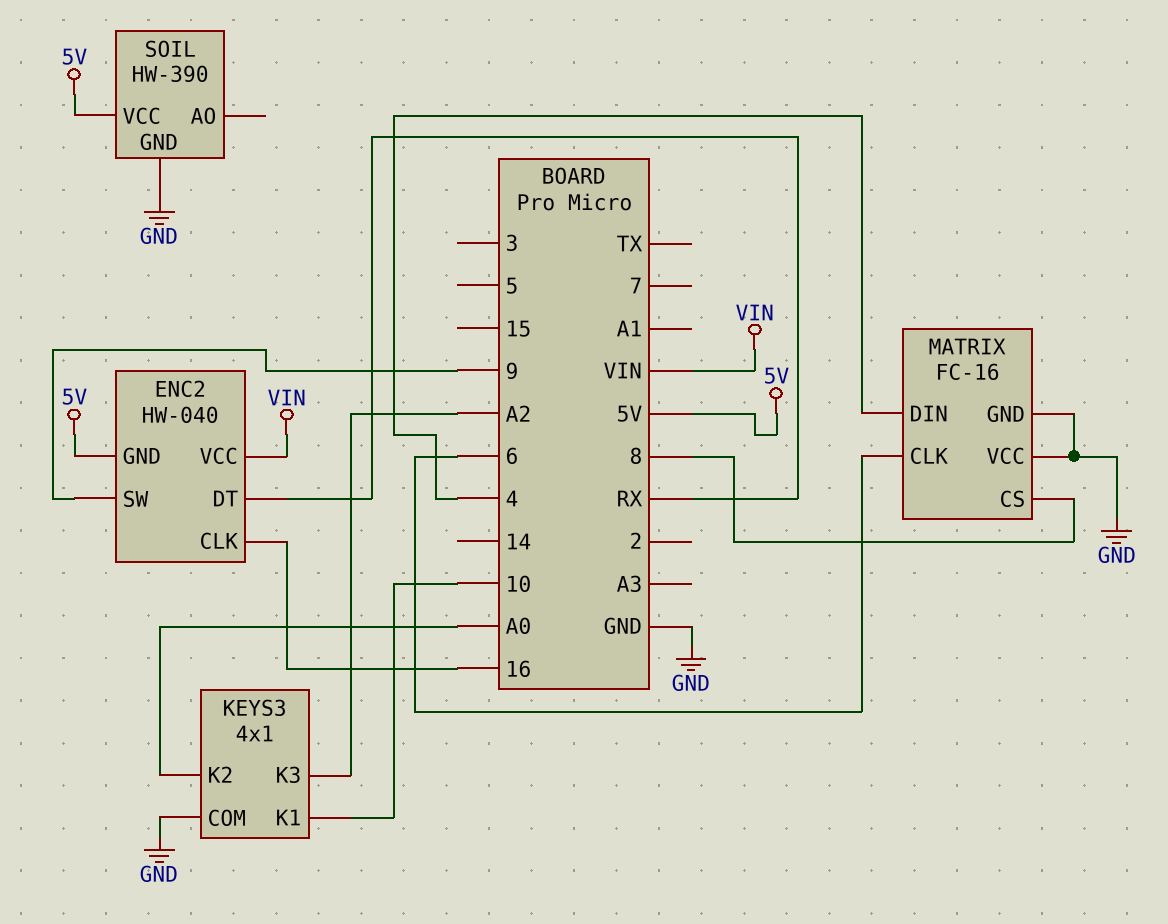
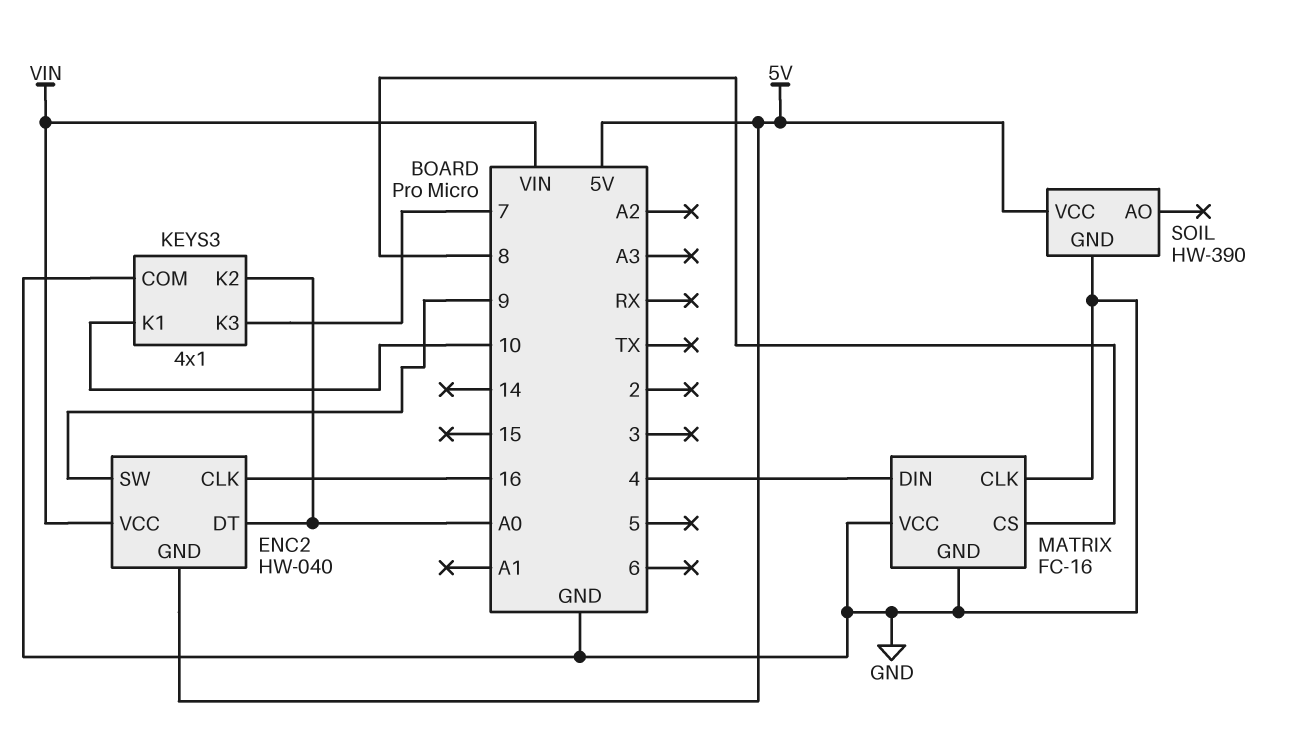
ENC2 pin DT: RX -> A0
KEYS3 pin K3: A2 -> 7
MATRIX pin CLK: 6 -> GND

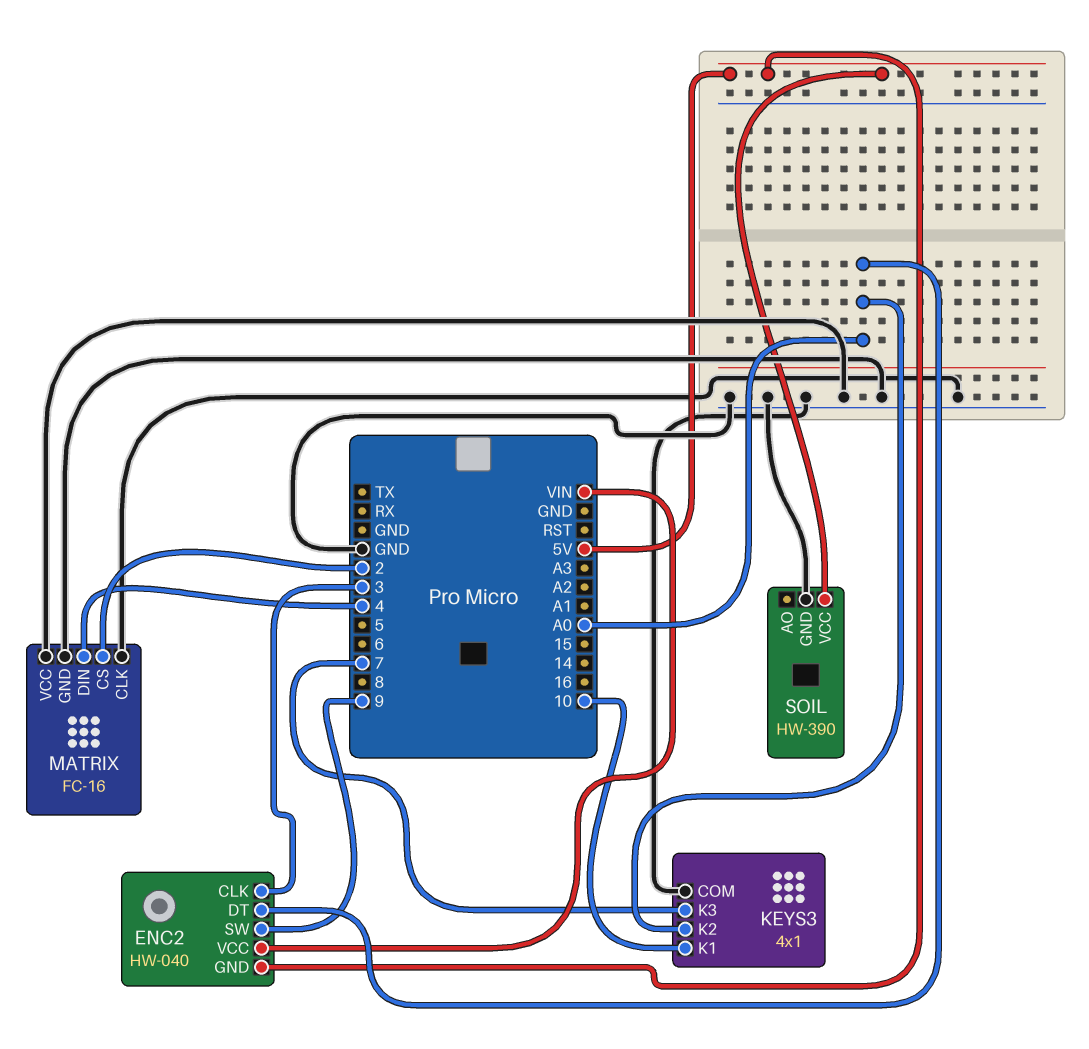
ENC2 pin CLK: 16 -> 3
MATRIX pin CS: 8 -> 2

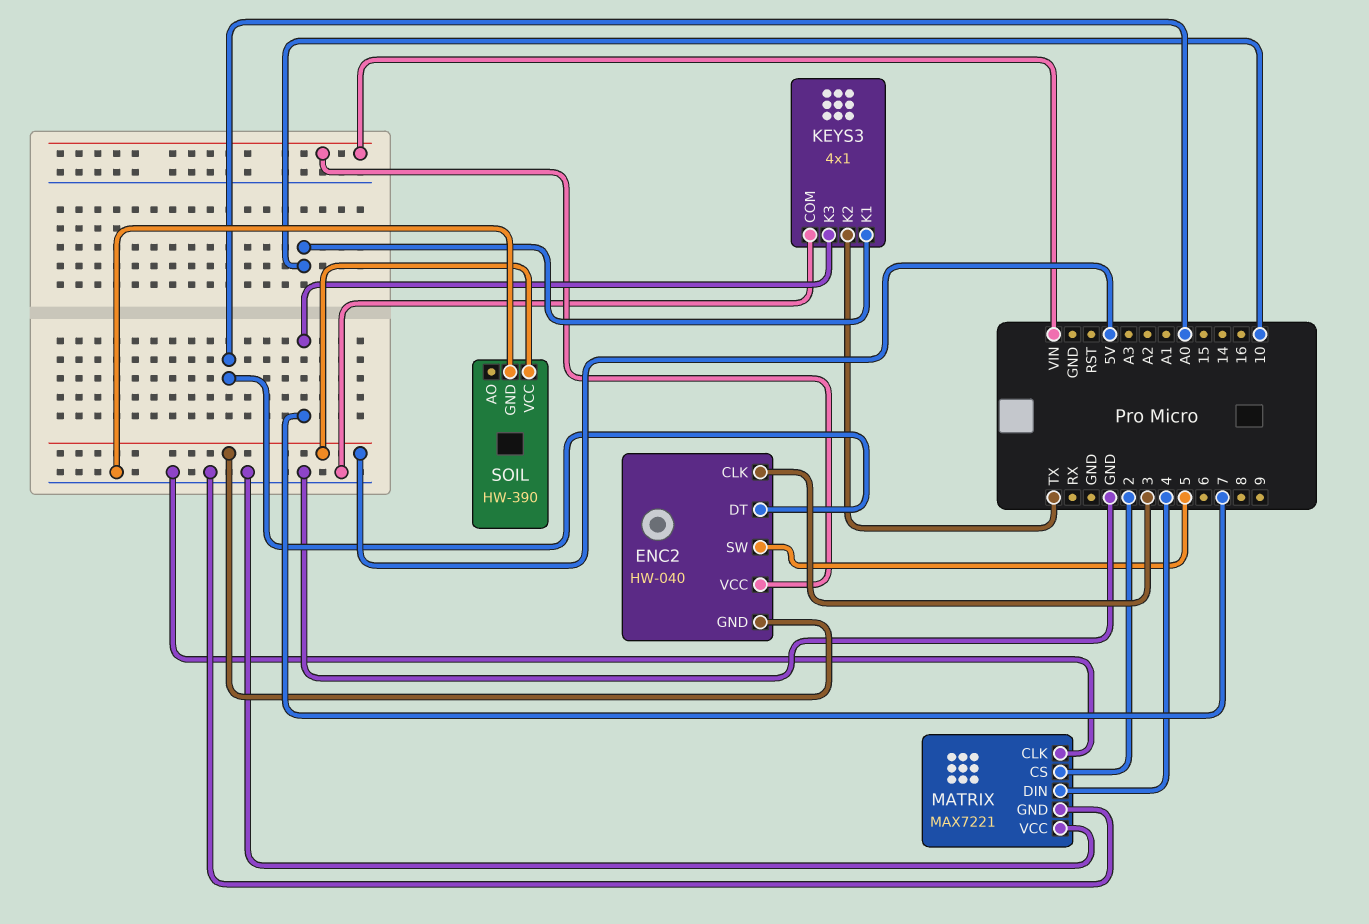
ENC2 pin SW: 9 -> 5
KEYS3 pin K2: A0 -> TX
MATRIX: FC-16 -> MAX7221

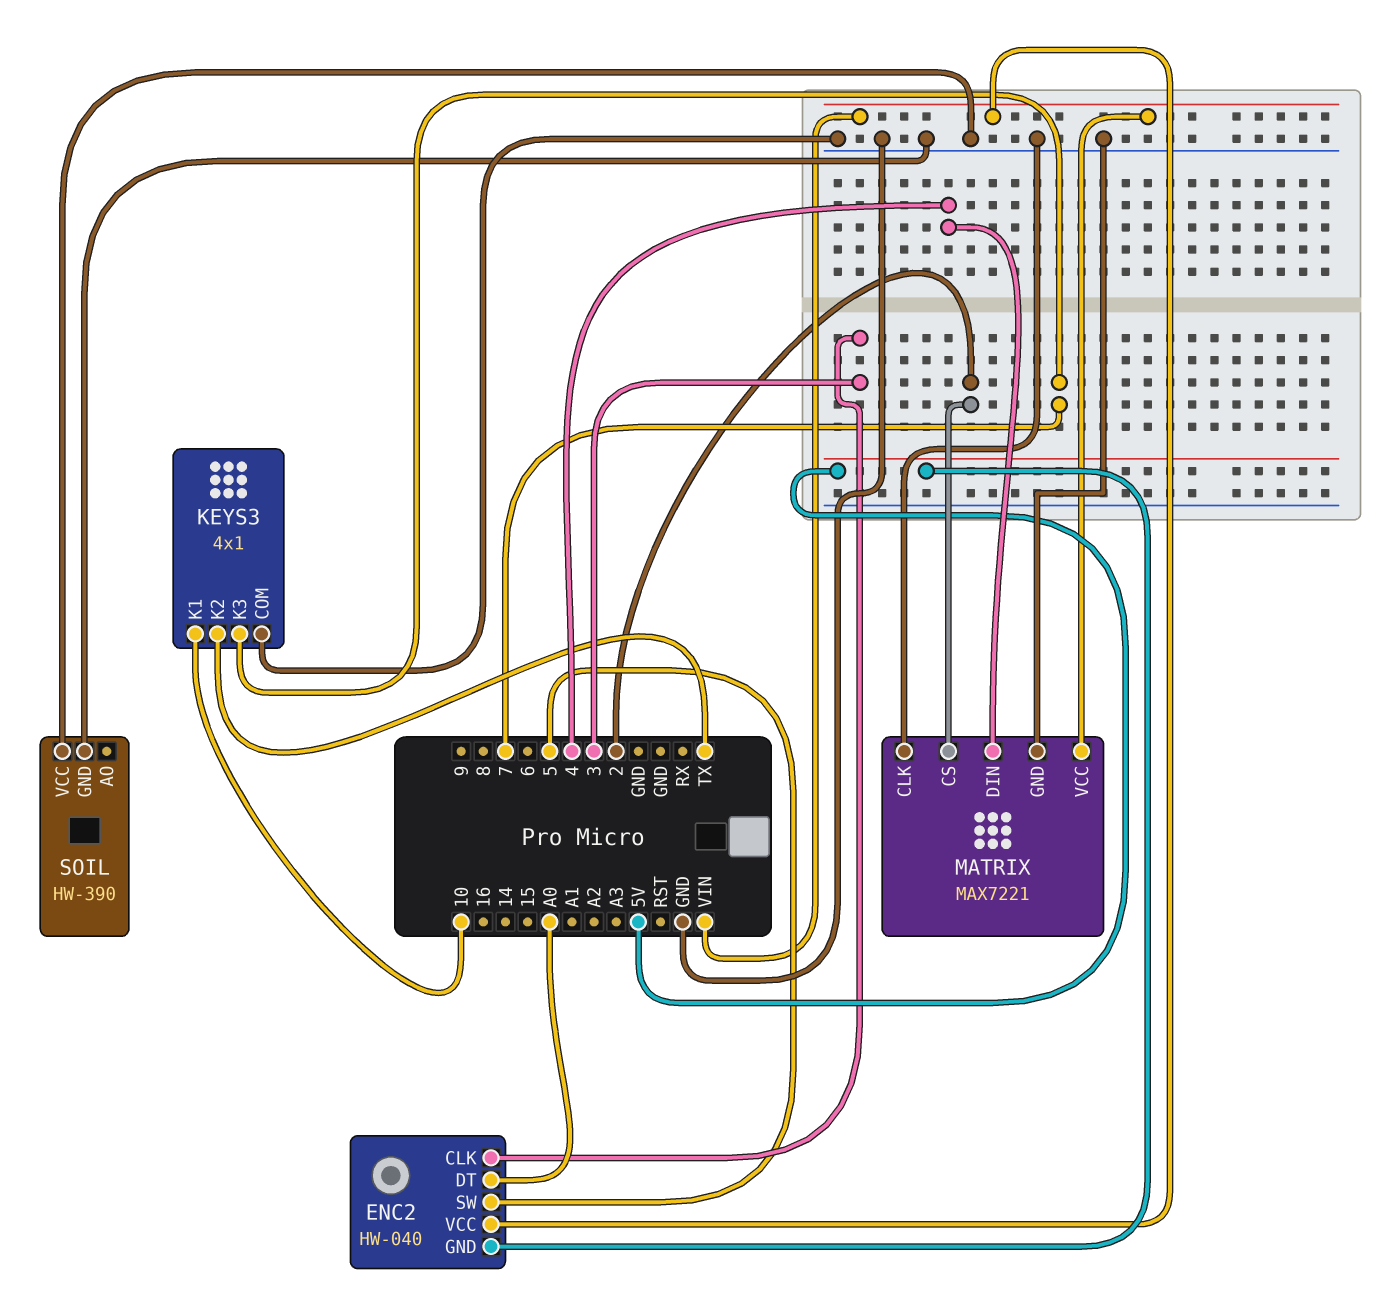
MATRIX pin VCC: GND -> VIN
SOIL pin VCC: 5V -> GND

